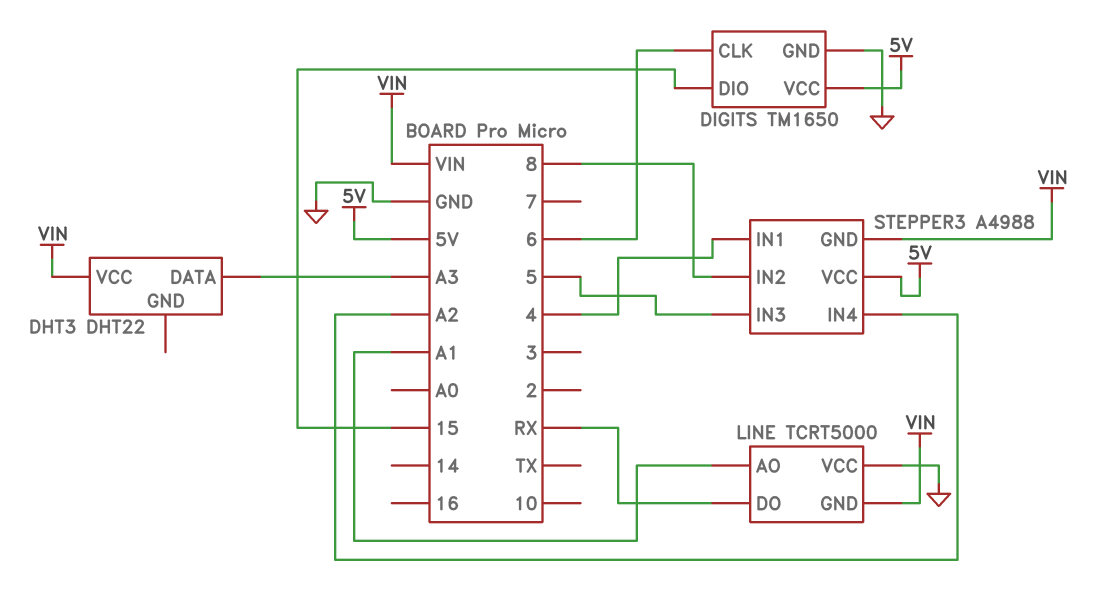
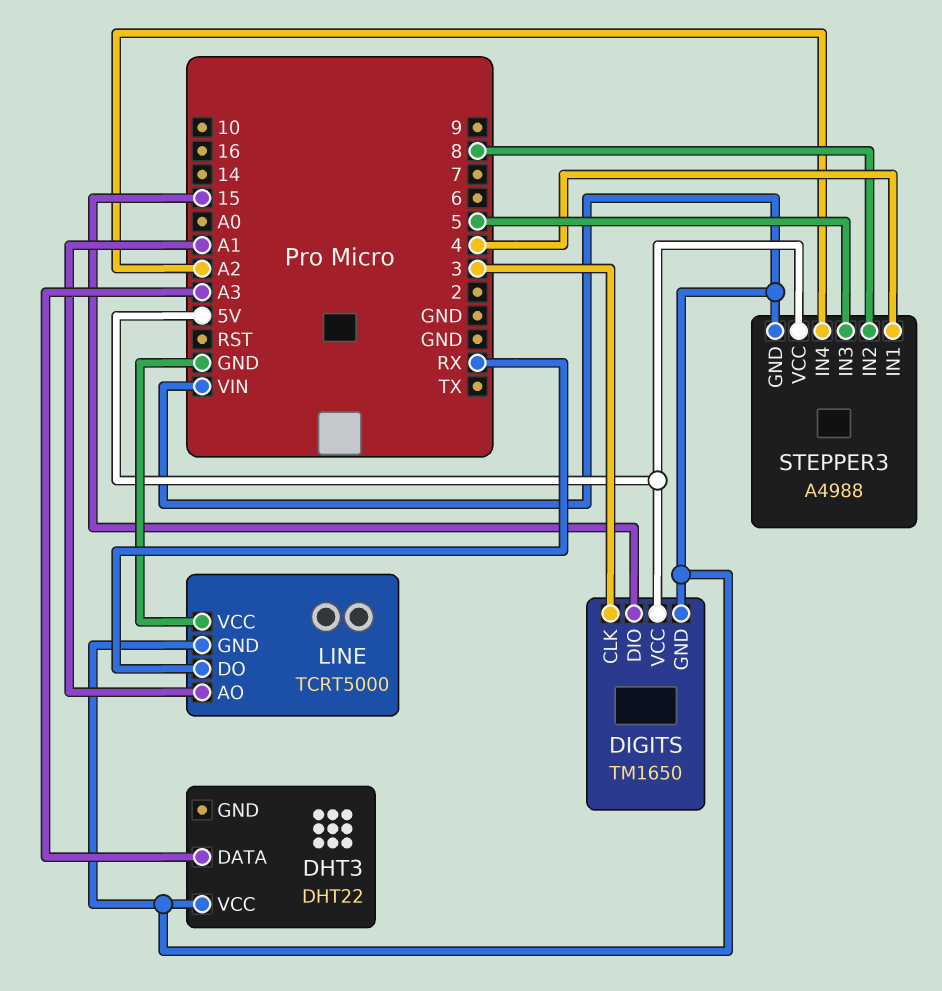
DIGITS pin CLK: 6 -> 3
DIGITS pin GND: GND -> VIN

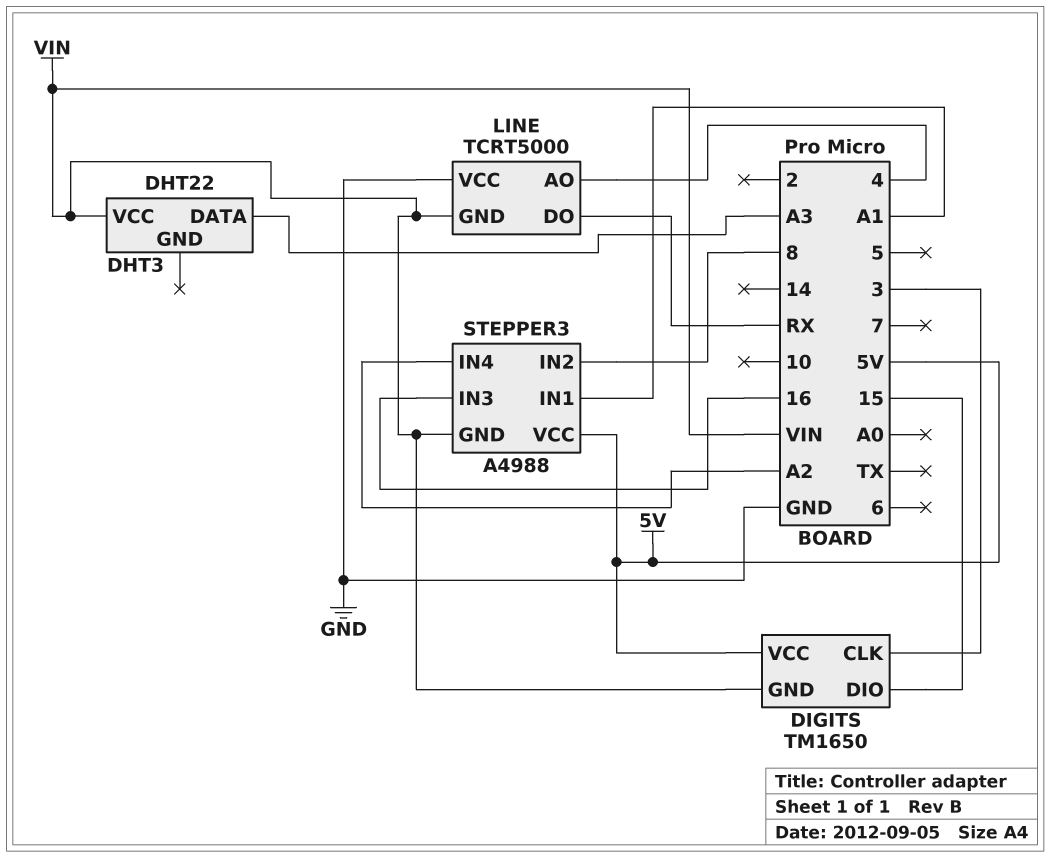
LINE pin AO: A1 -> 4
STEPPER3 pin IN1: 4 -> A1
STEPPER3 pin IN3: 5 -> 16

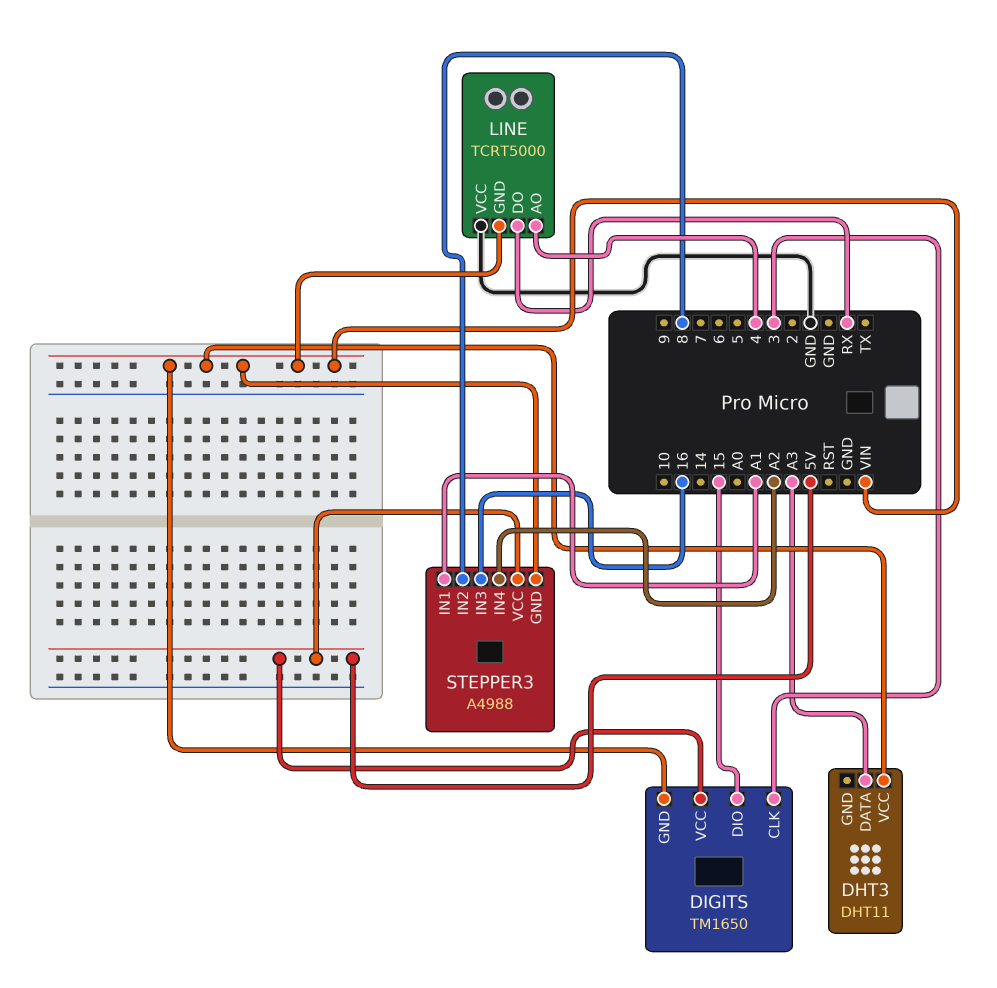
DHT3: DHT22 -> DHT11

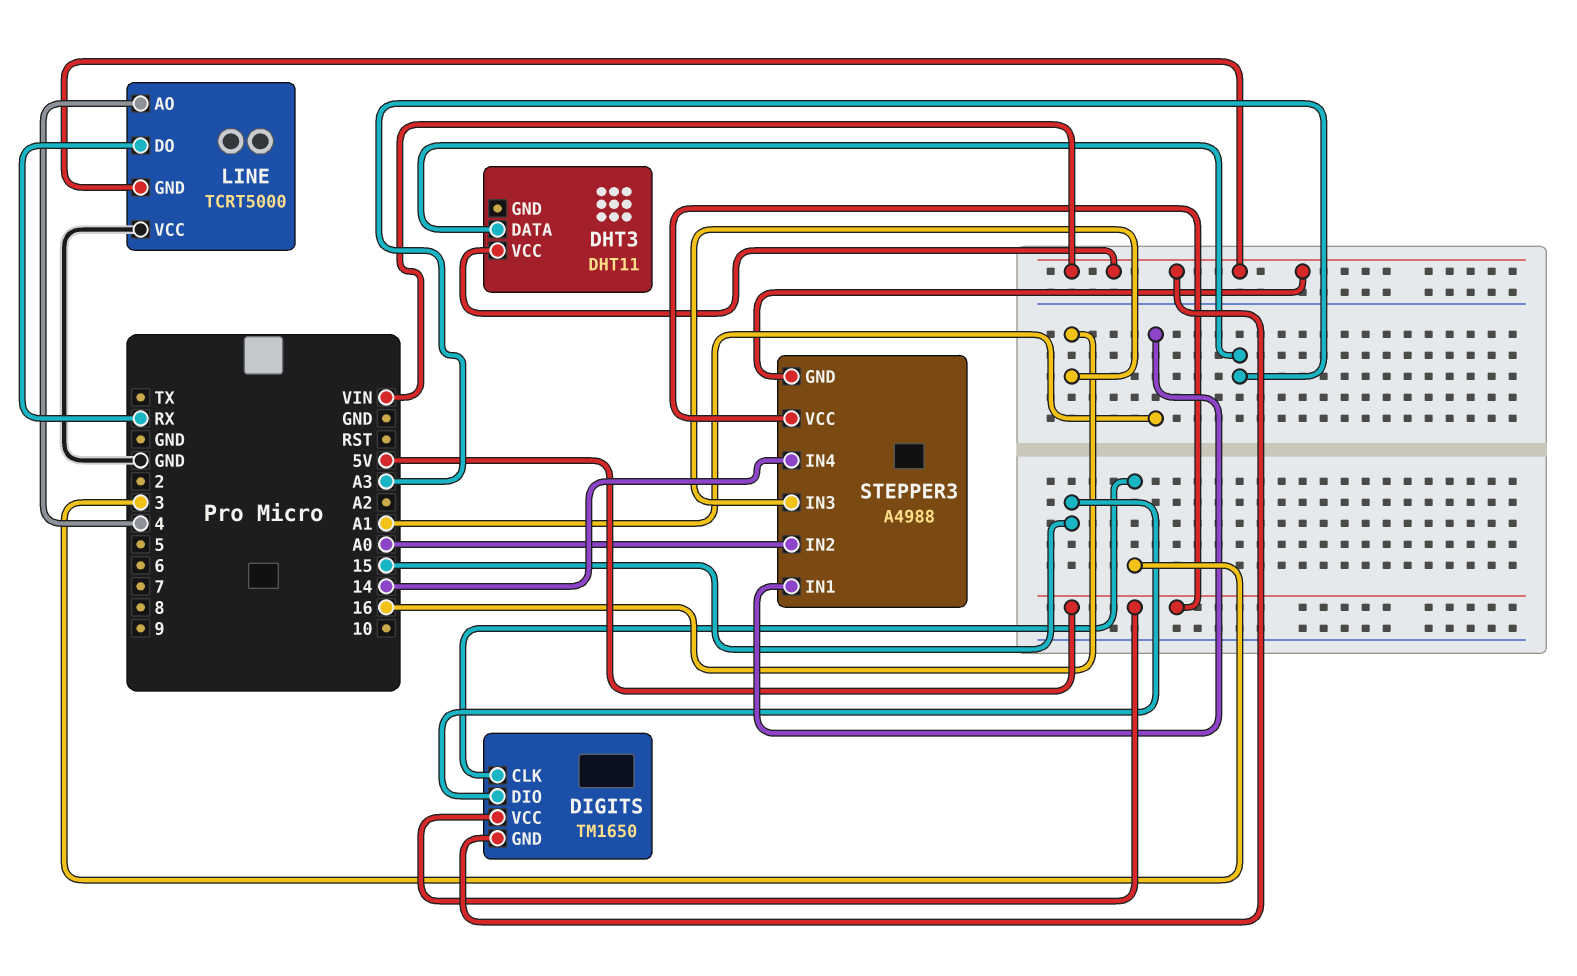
STEPPER3 pin IN2: 8 -> A0
STEPPER3 pin IN4: A2 -> 14

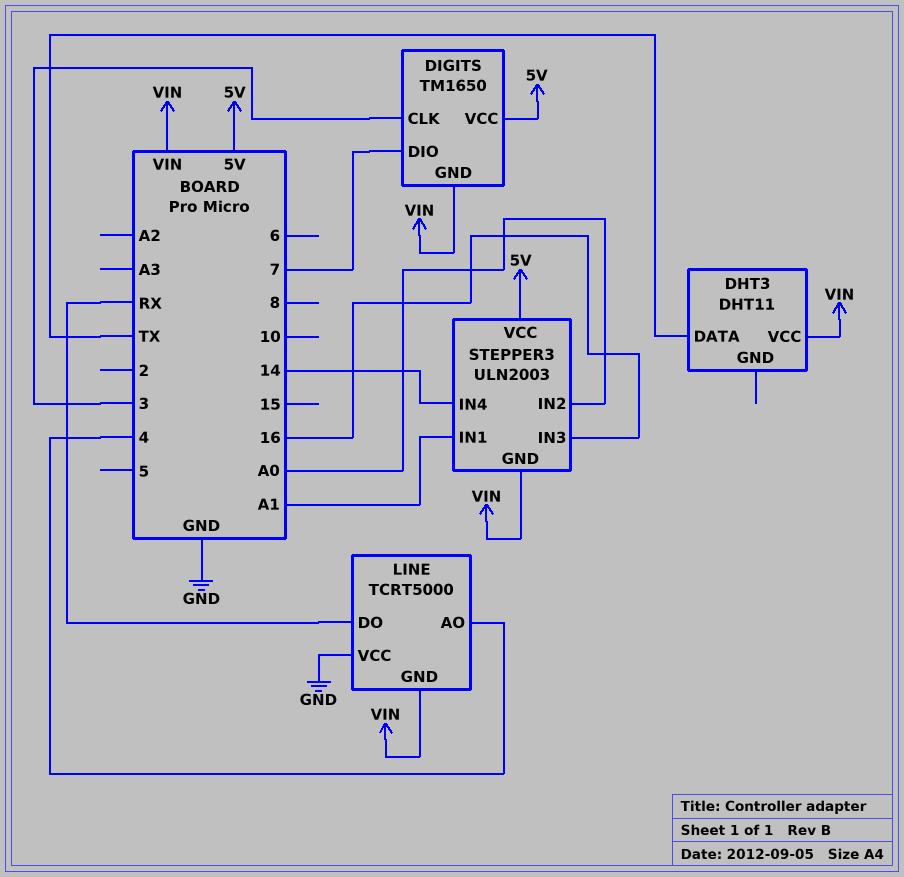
DHT3 pin DATA: A3 -> TX
DIGITS pin DIO: 15 -> 7
STEPPER3: A4988 -> ULN2003

